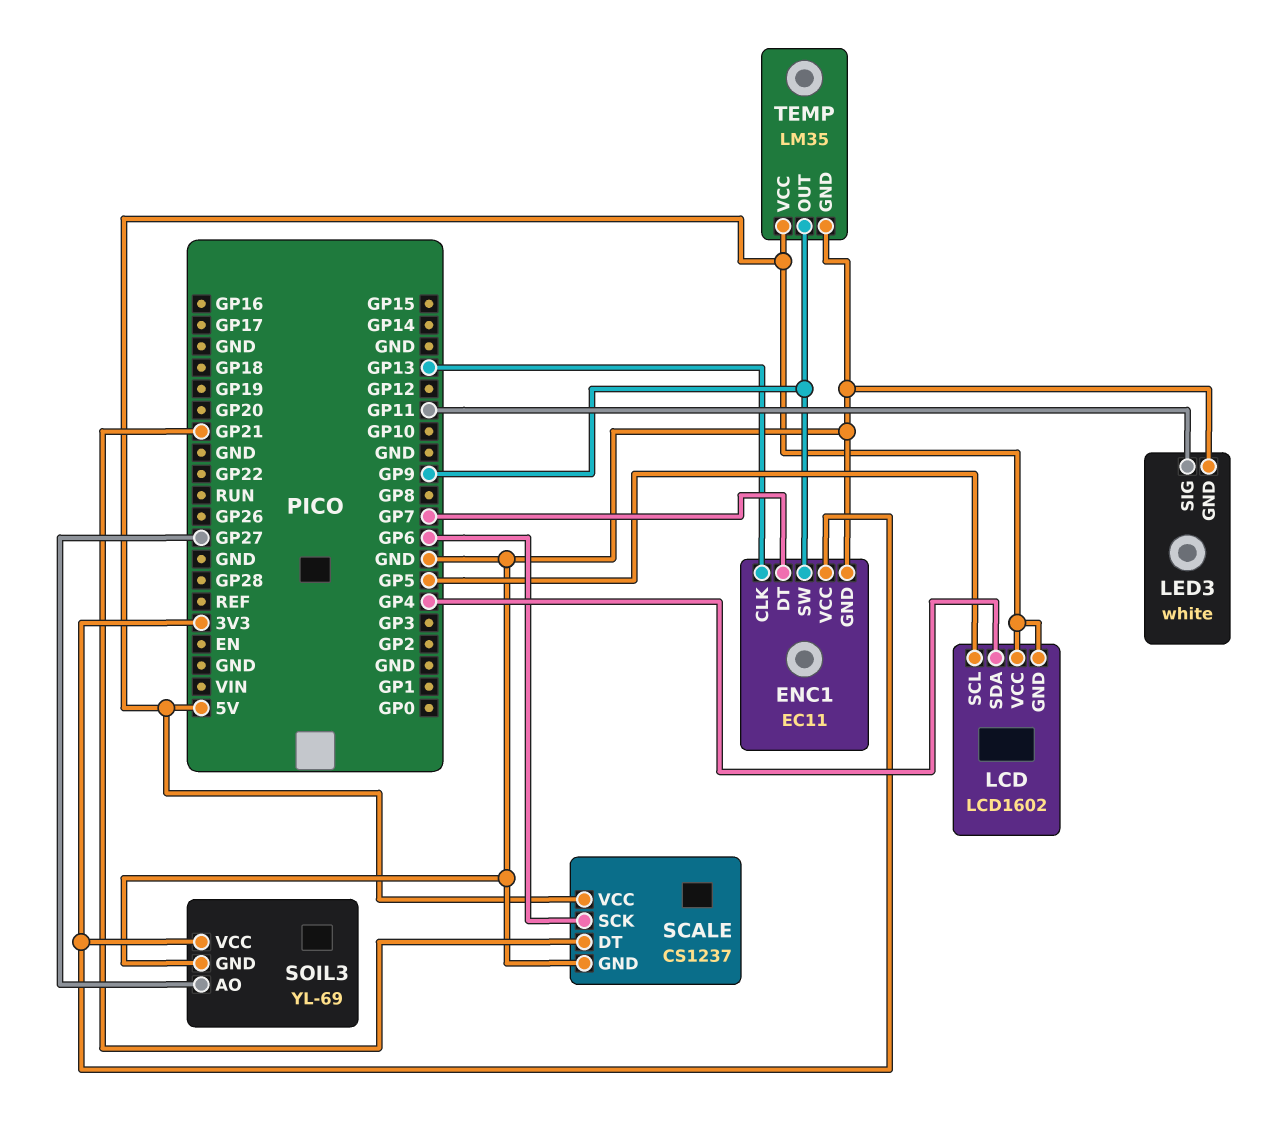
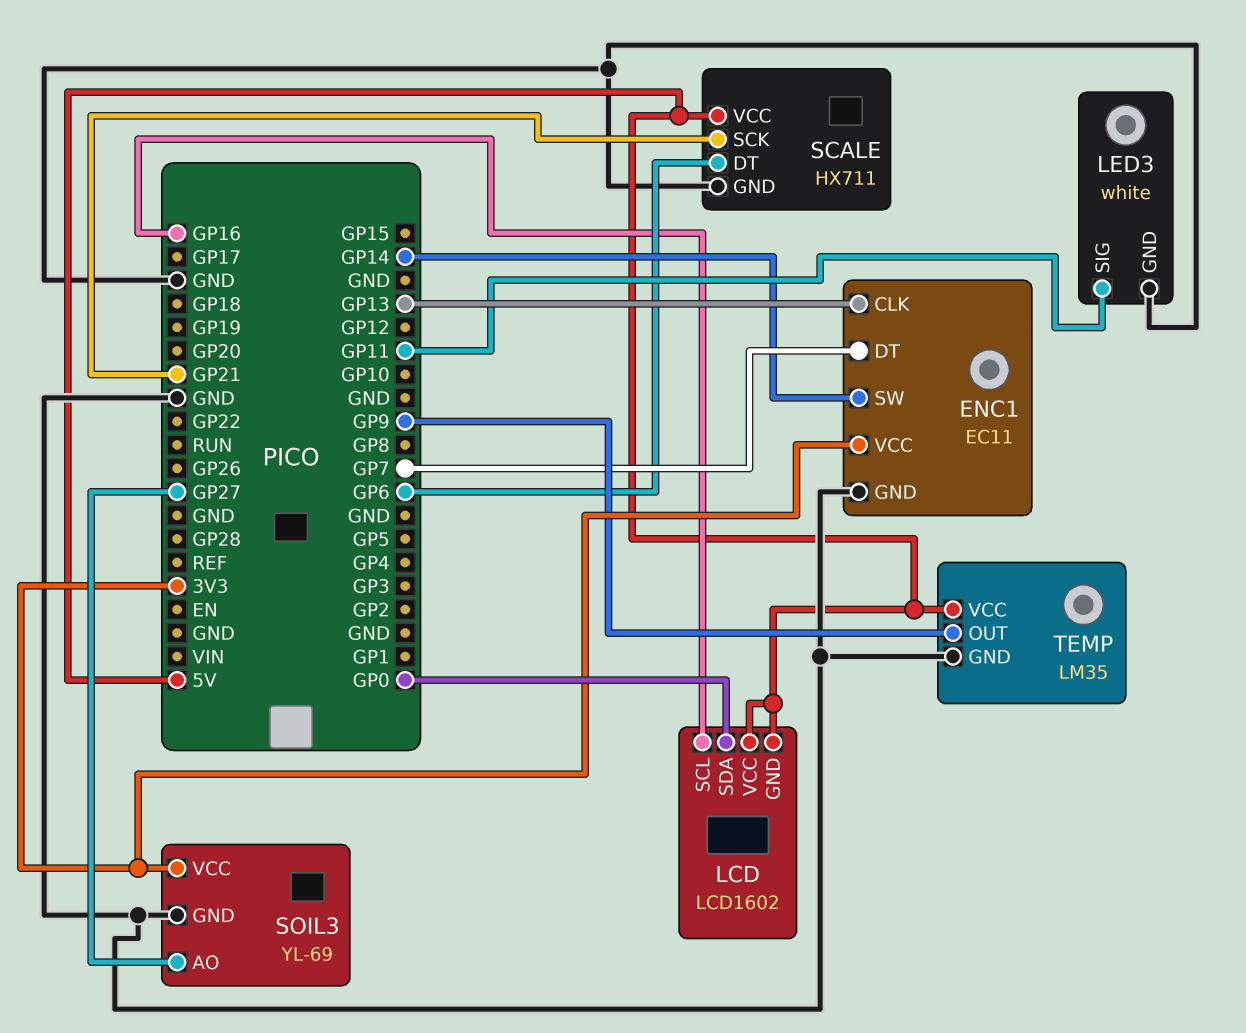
ENC1 pin SW: GP9 -> GP14
LCD pin SCL: GP5 -> GP16
LCD pin SDA: GP4 -> GP0
SCALE: CS1237 -> HX711
SCALE pin DT: GP21 -> GP6
SCALE pin SCK: GP6 -> GP21

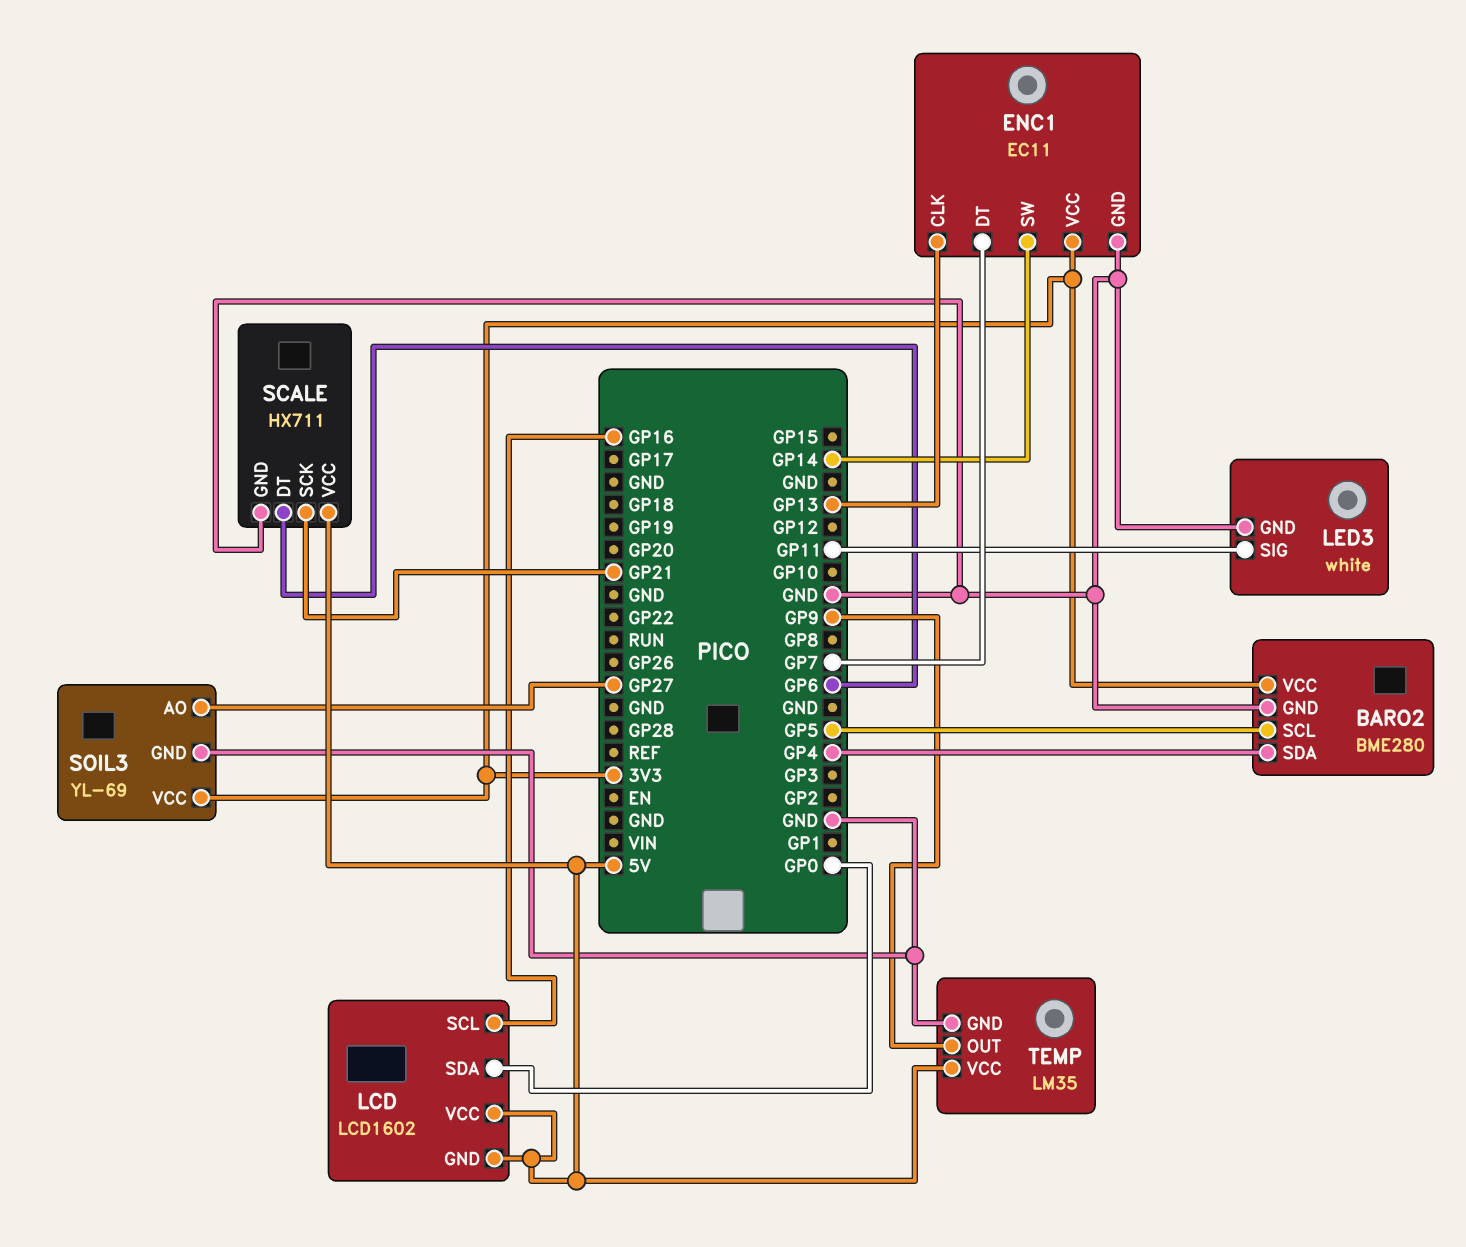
BARO2: none -> BME280
BARO2 pin GND: none -> GND
BARO2 pin SCL: none -> GP5
BARO2 pin SDA: none -> GP4
BARO2 pin VCC: none -> 3V3

